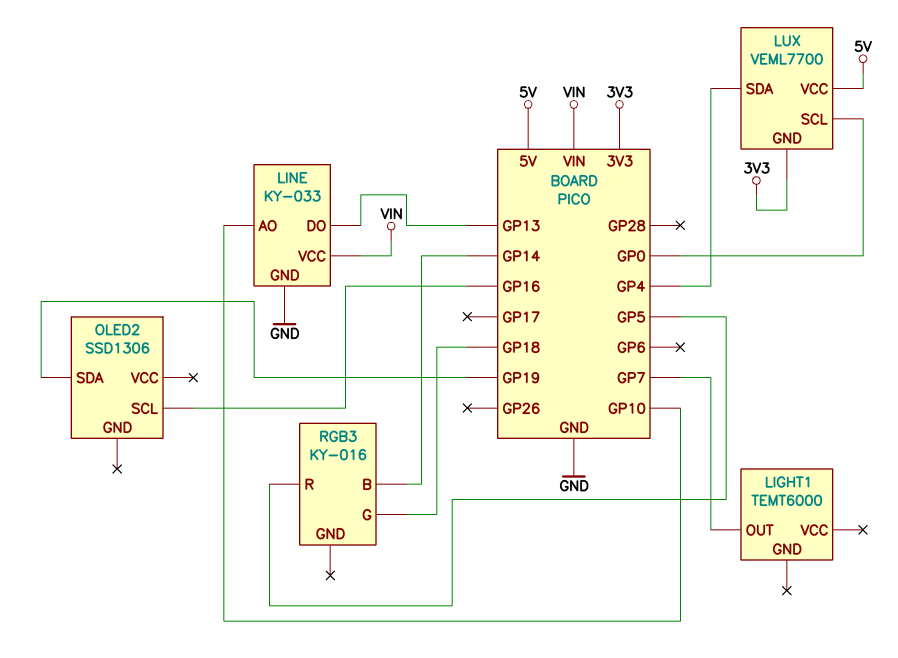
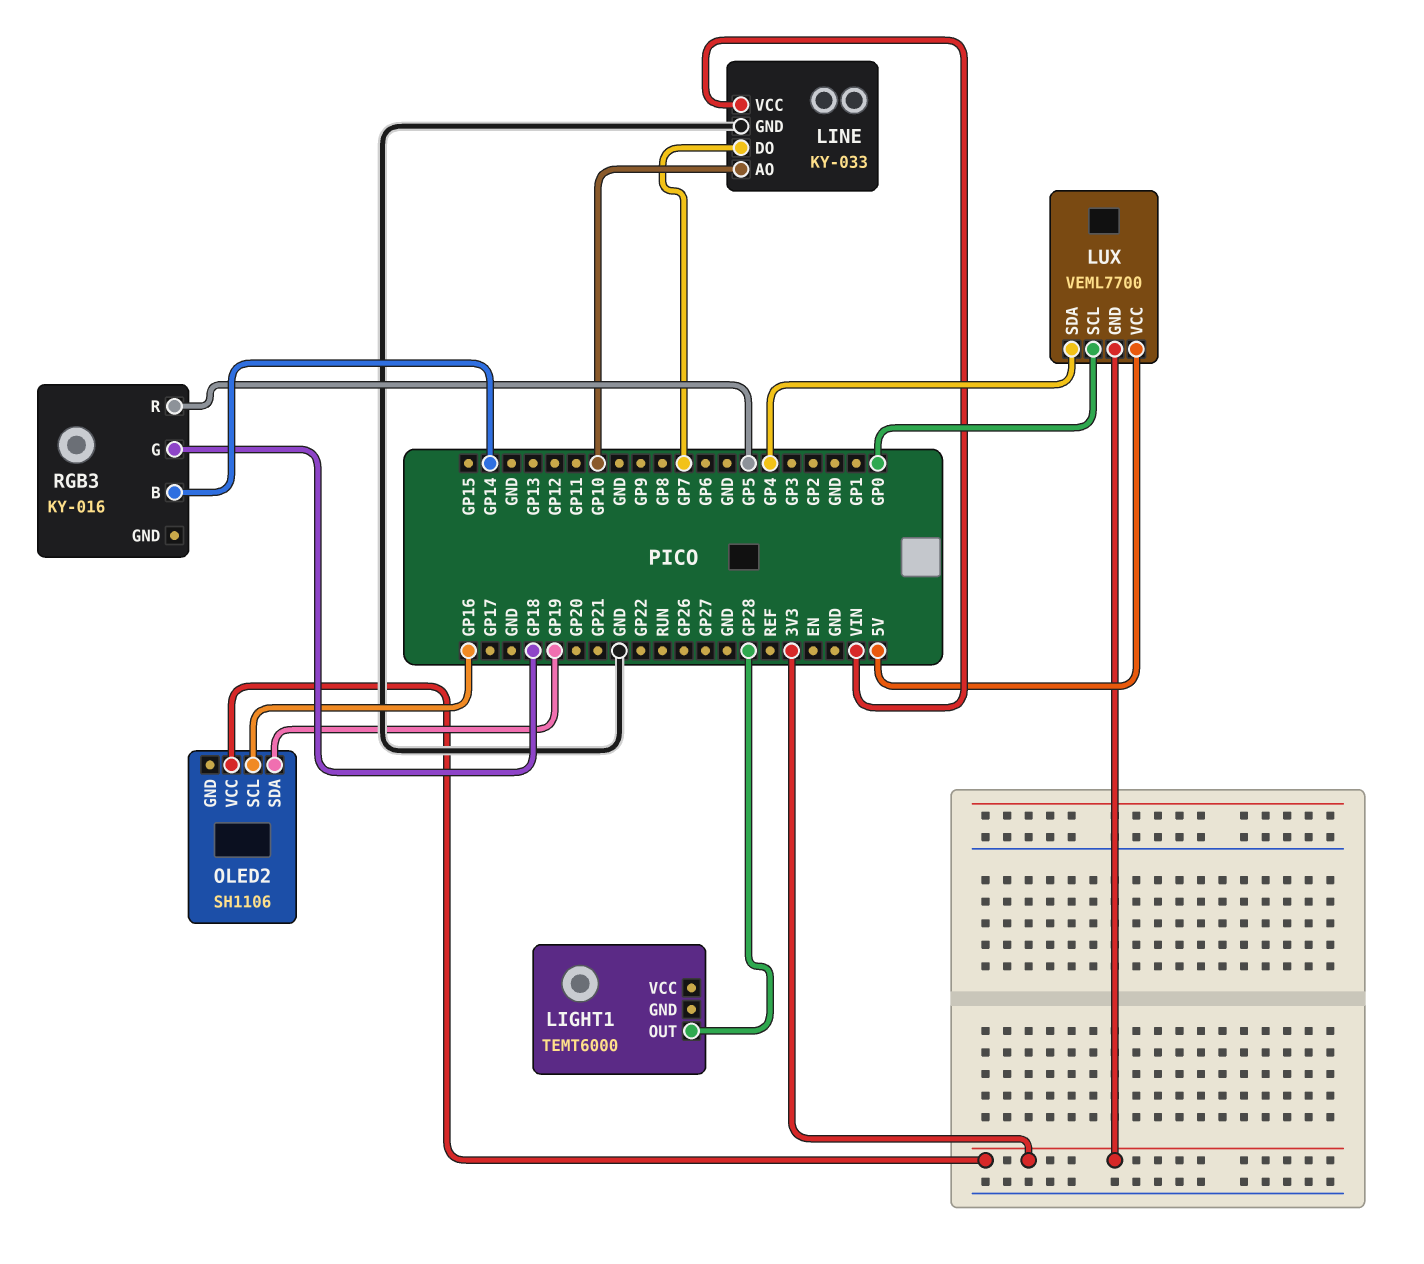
LIGHT1 pin OUT: GP7 -> GP28
LINE pin DO: GP13 -> GP7
OLED2: SSD1306 -> SH1106
OLED2 pin VCC: none -> 3V3

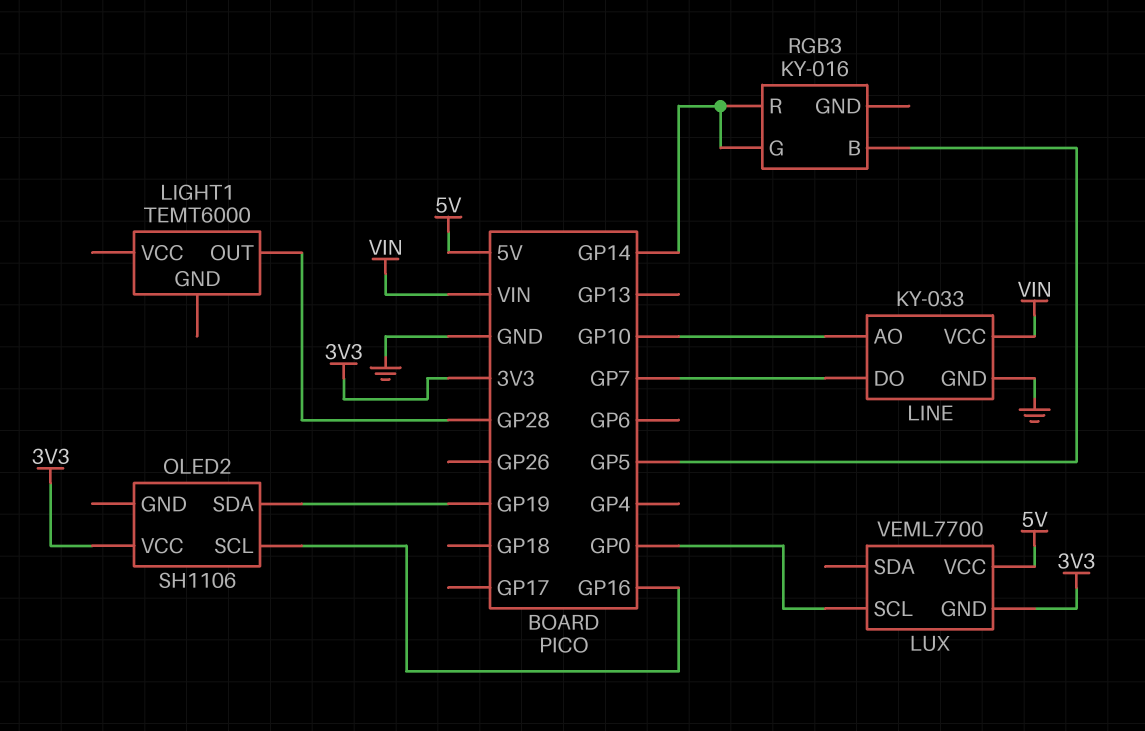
LUX pin SDA: GP4 -> none
RGB3 pin B: GP14 -> GP5
RGB3 pin G: GP18 -> GP14
RGB3 pin R: GP5 -> GP14

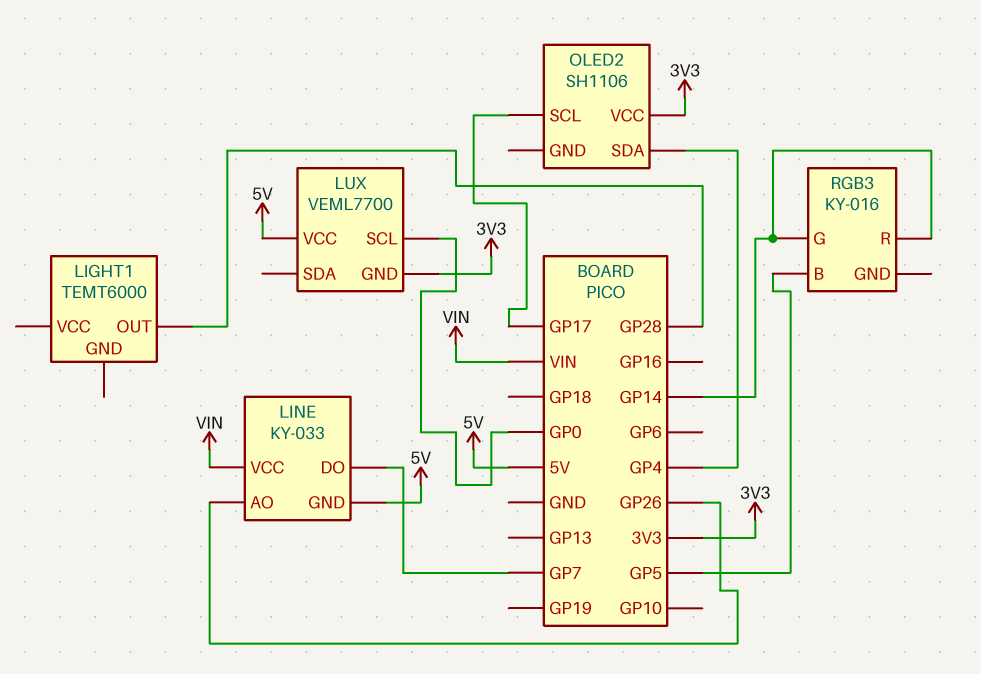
LINE pin AO: GP10 -> GP26
LINE pin GND: GND -> 5V
OLED2 pin SCL: GP16 -> GP17
OLED2 pin SDA: GP19 -> GP4

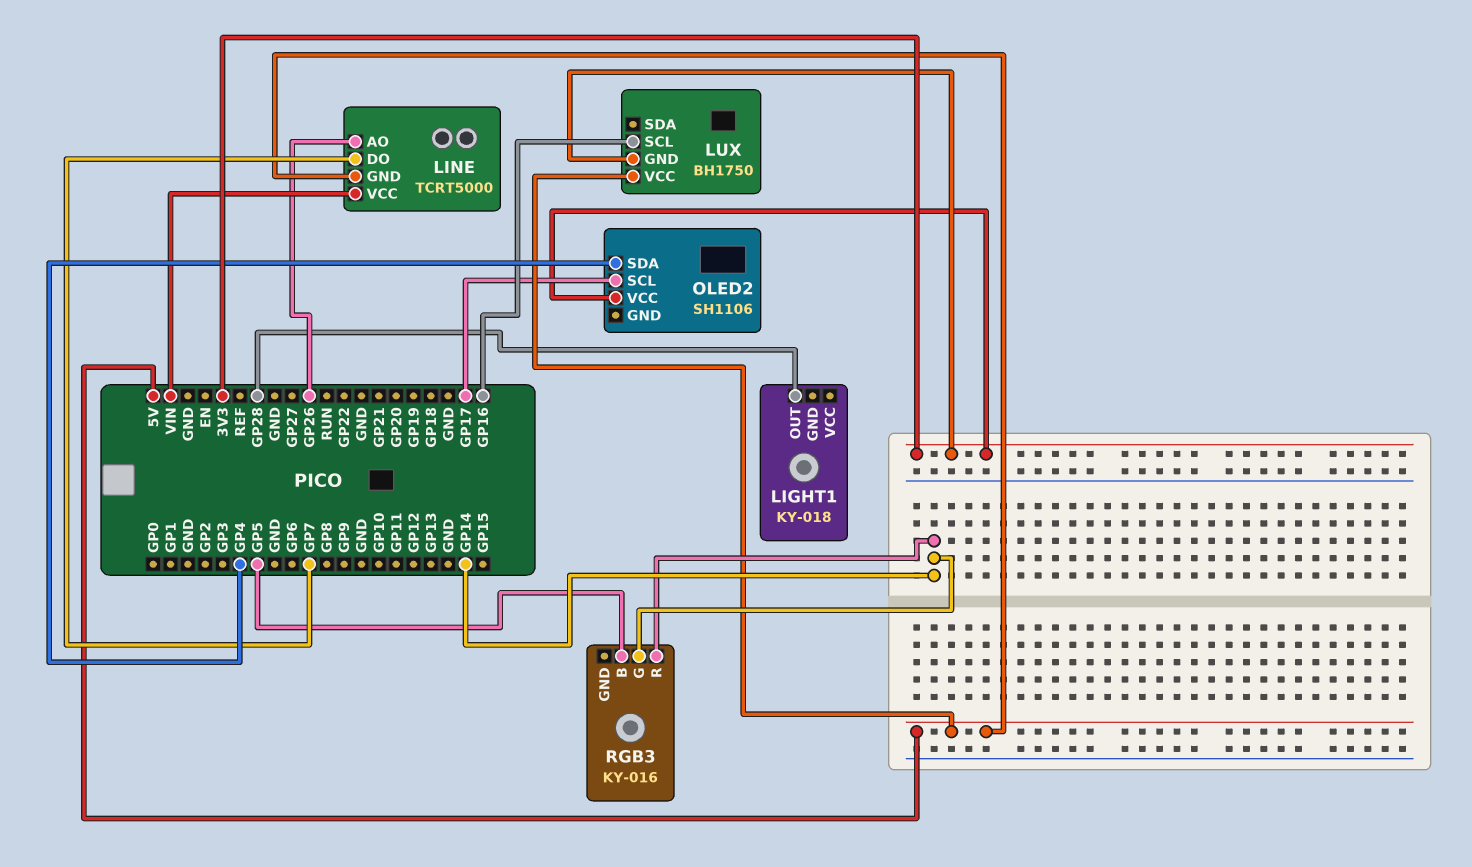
LIGHT1: TEMT6000 -> KY-018
LINE: KY-033 -> TCRT5000
LUX: VEML7700 -> BH1750
LUX pin SCL: GP0 -> GP16

